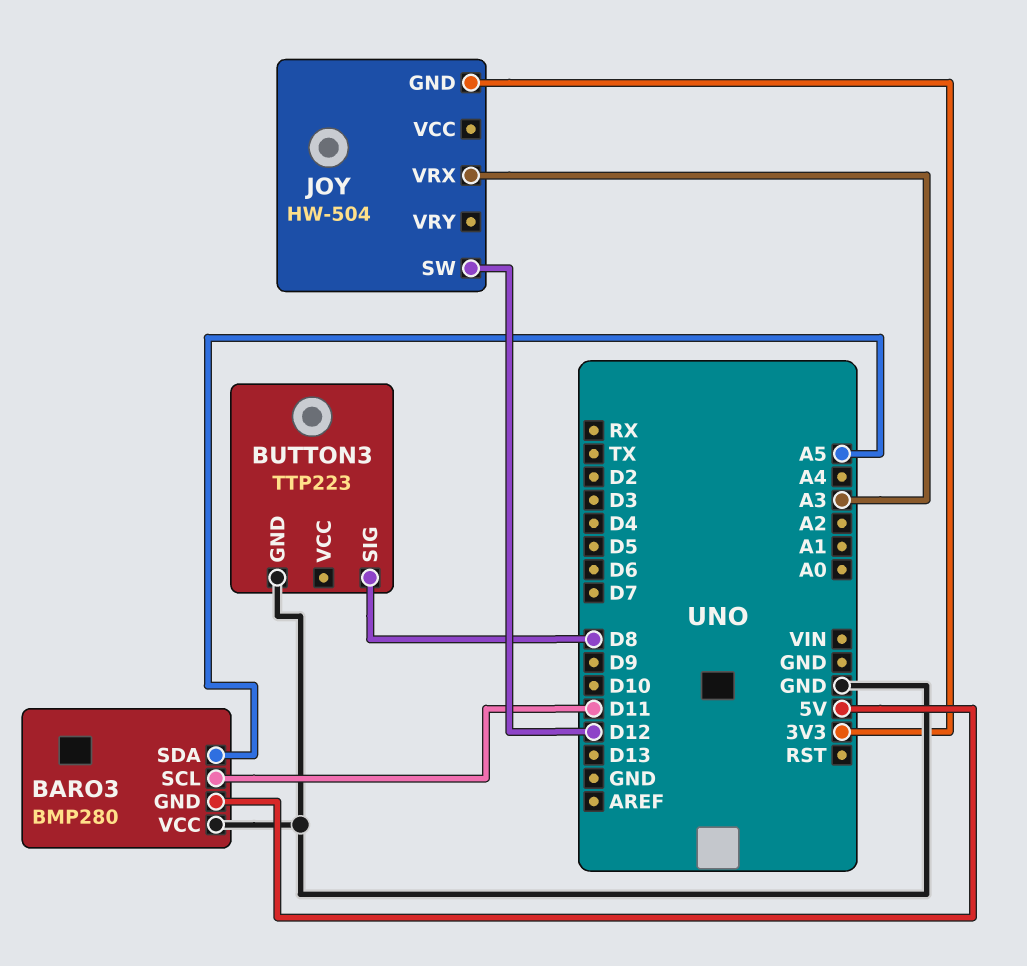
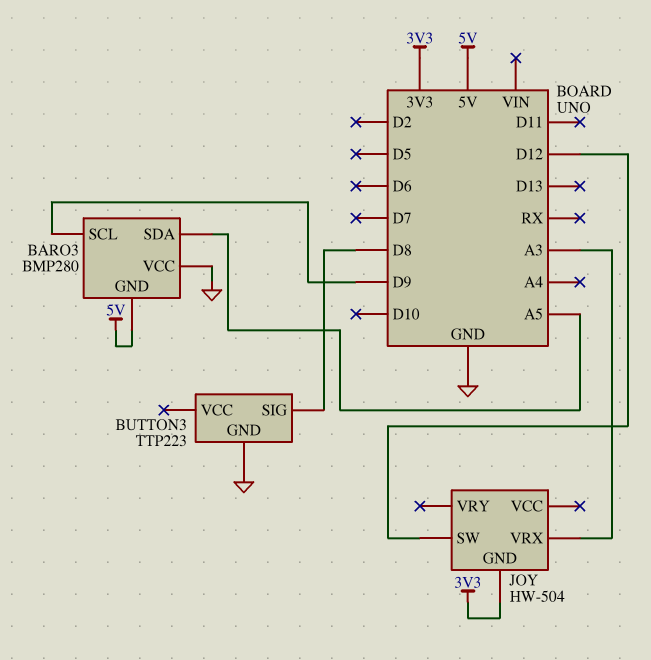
BARO3 pin SCL: D11 -> D9

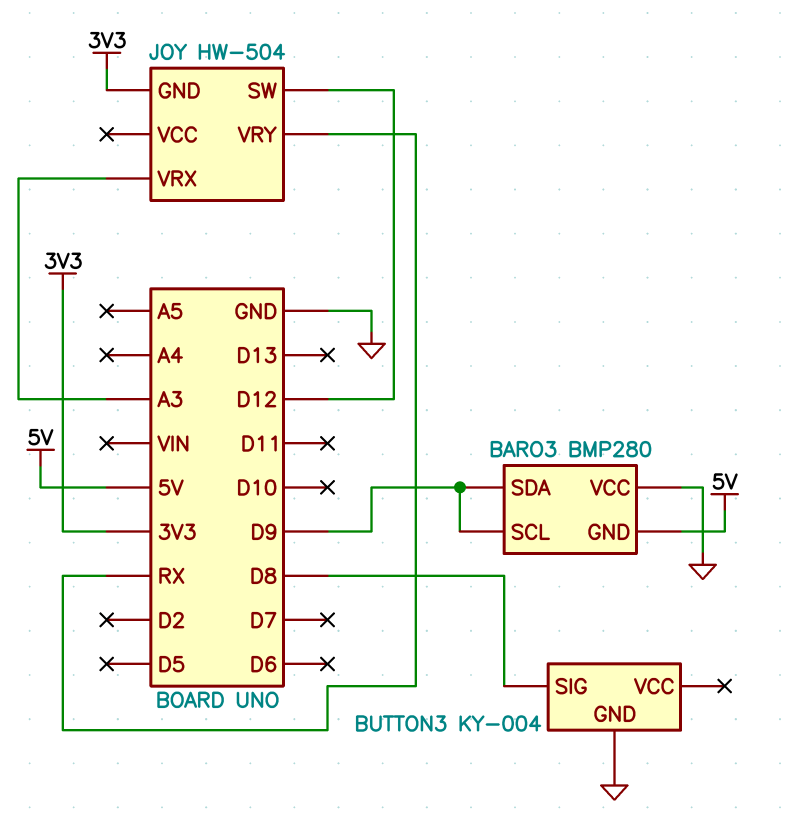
BARO3 pin SDA: A5 -> D9
BUTTON3: TTP223 -> KY-004
JOY pin VRY: none -> RX

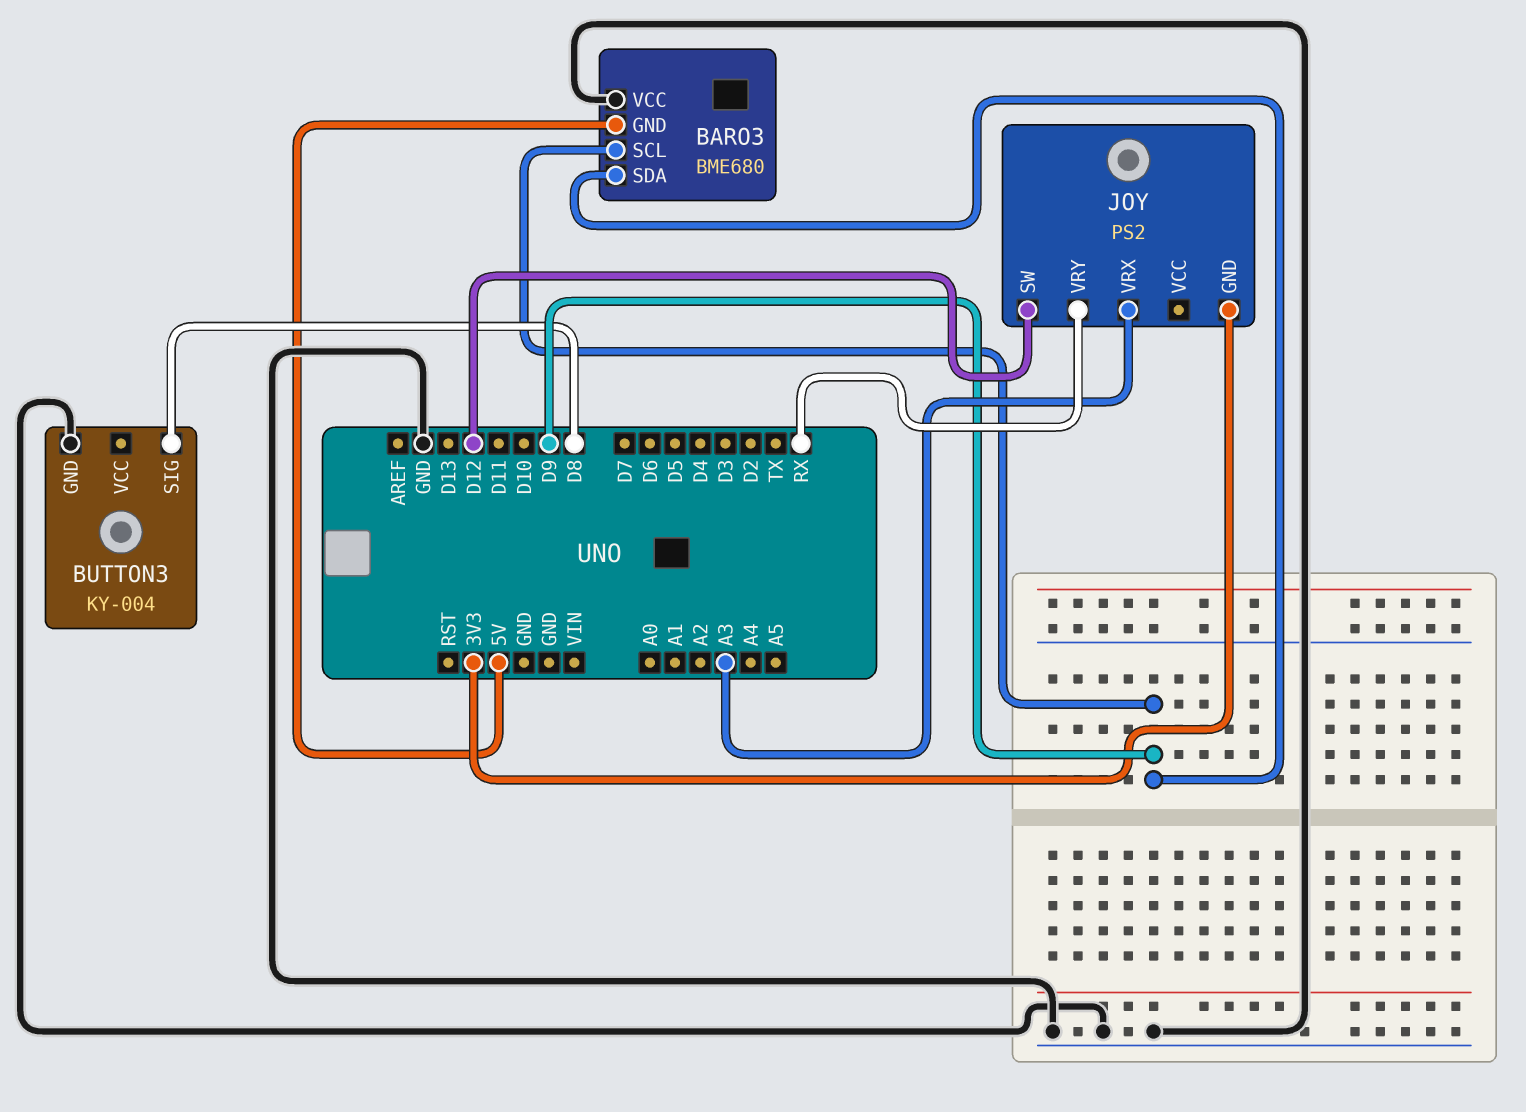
BARO3: BMP280 -> BME680
JOY: HW-504 -> PS2

